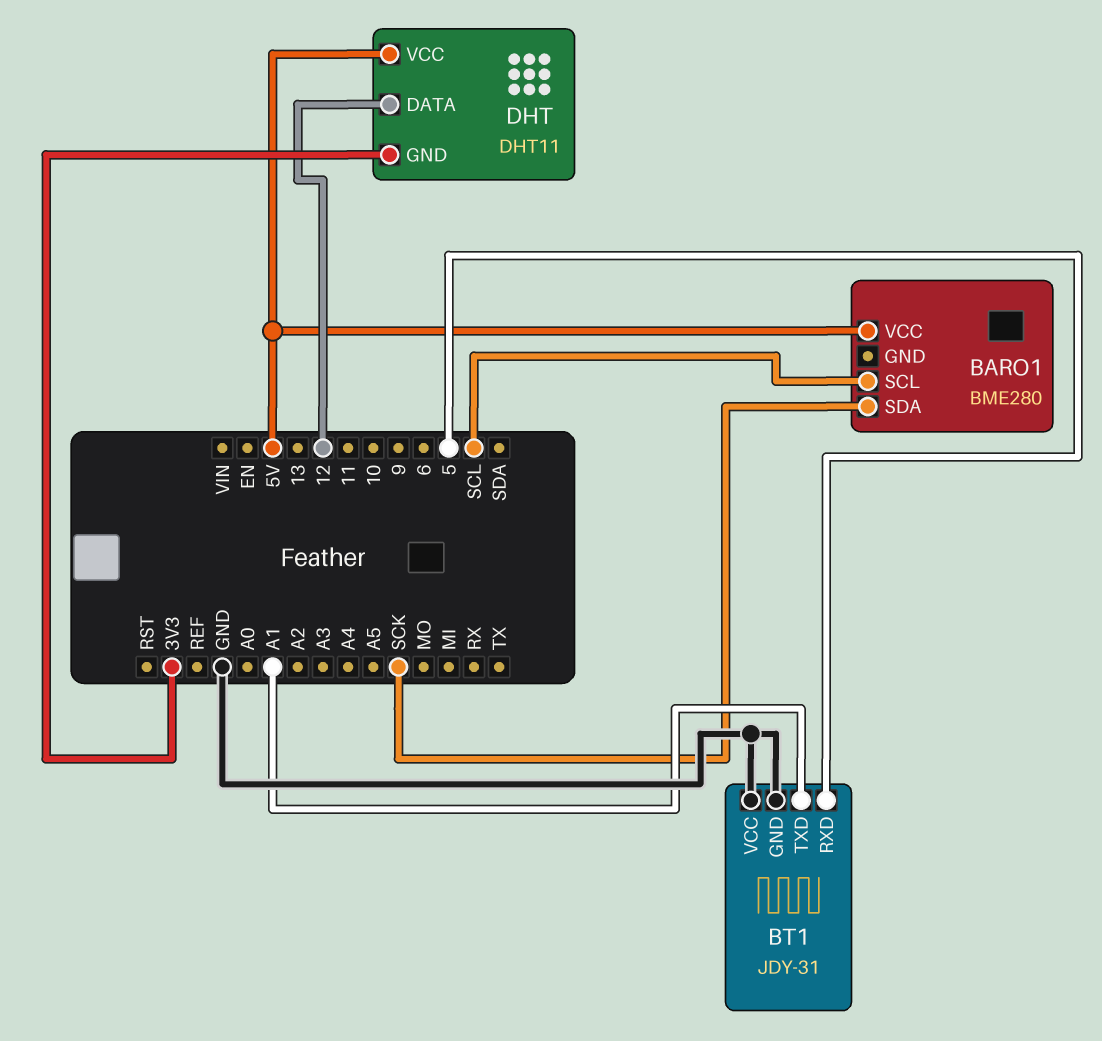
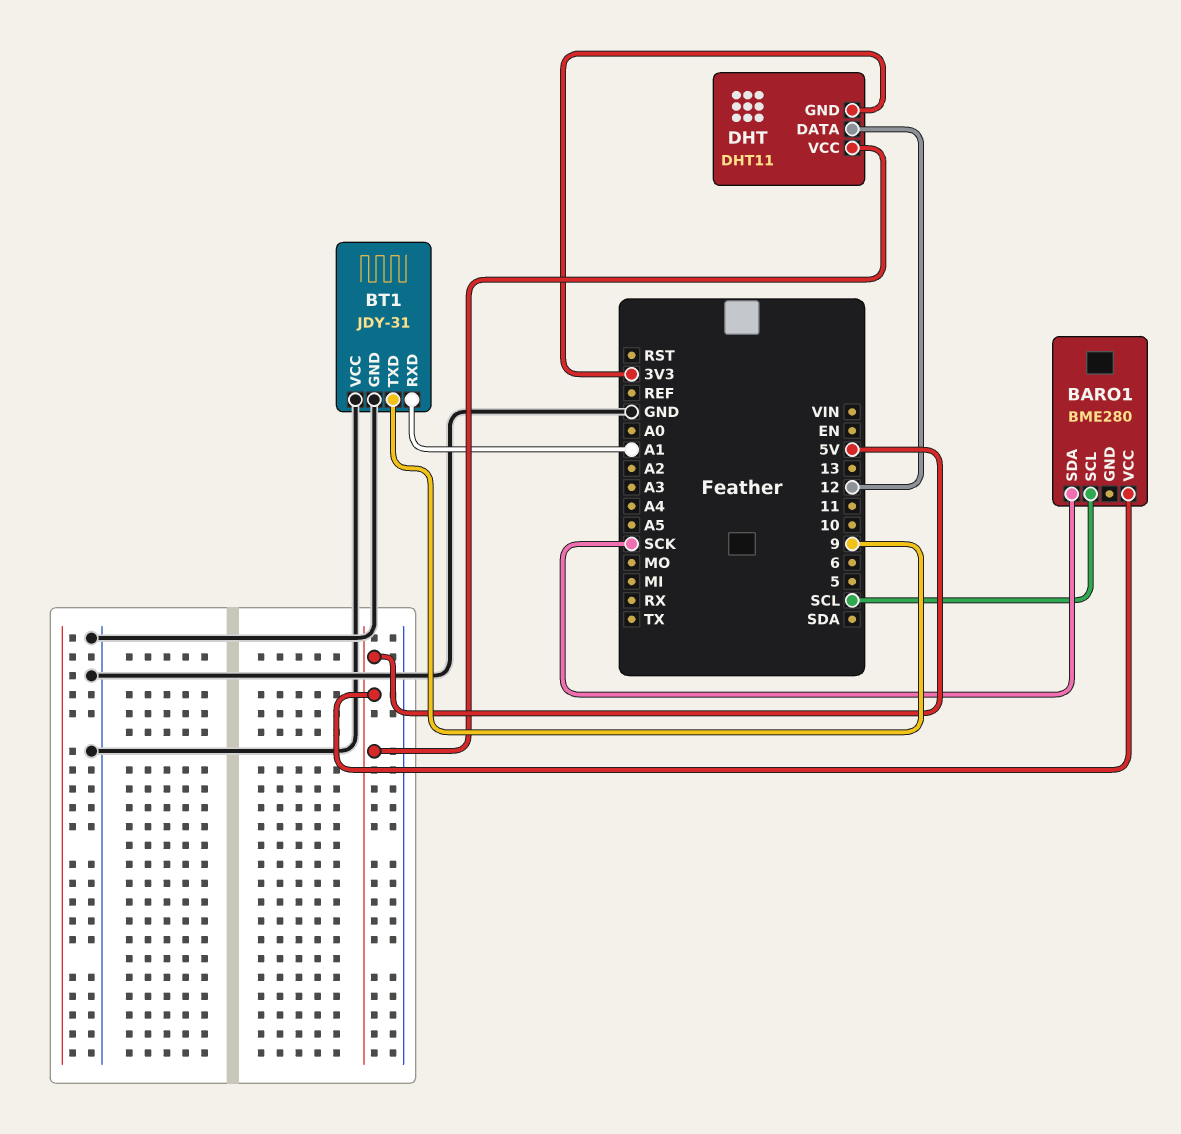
BT1 pin RXD: 5 -> A1
BT1 pin TXD: A1 -> 9

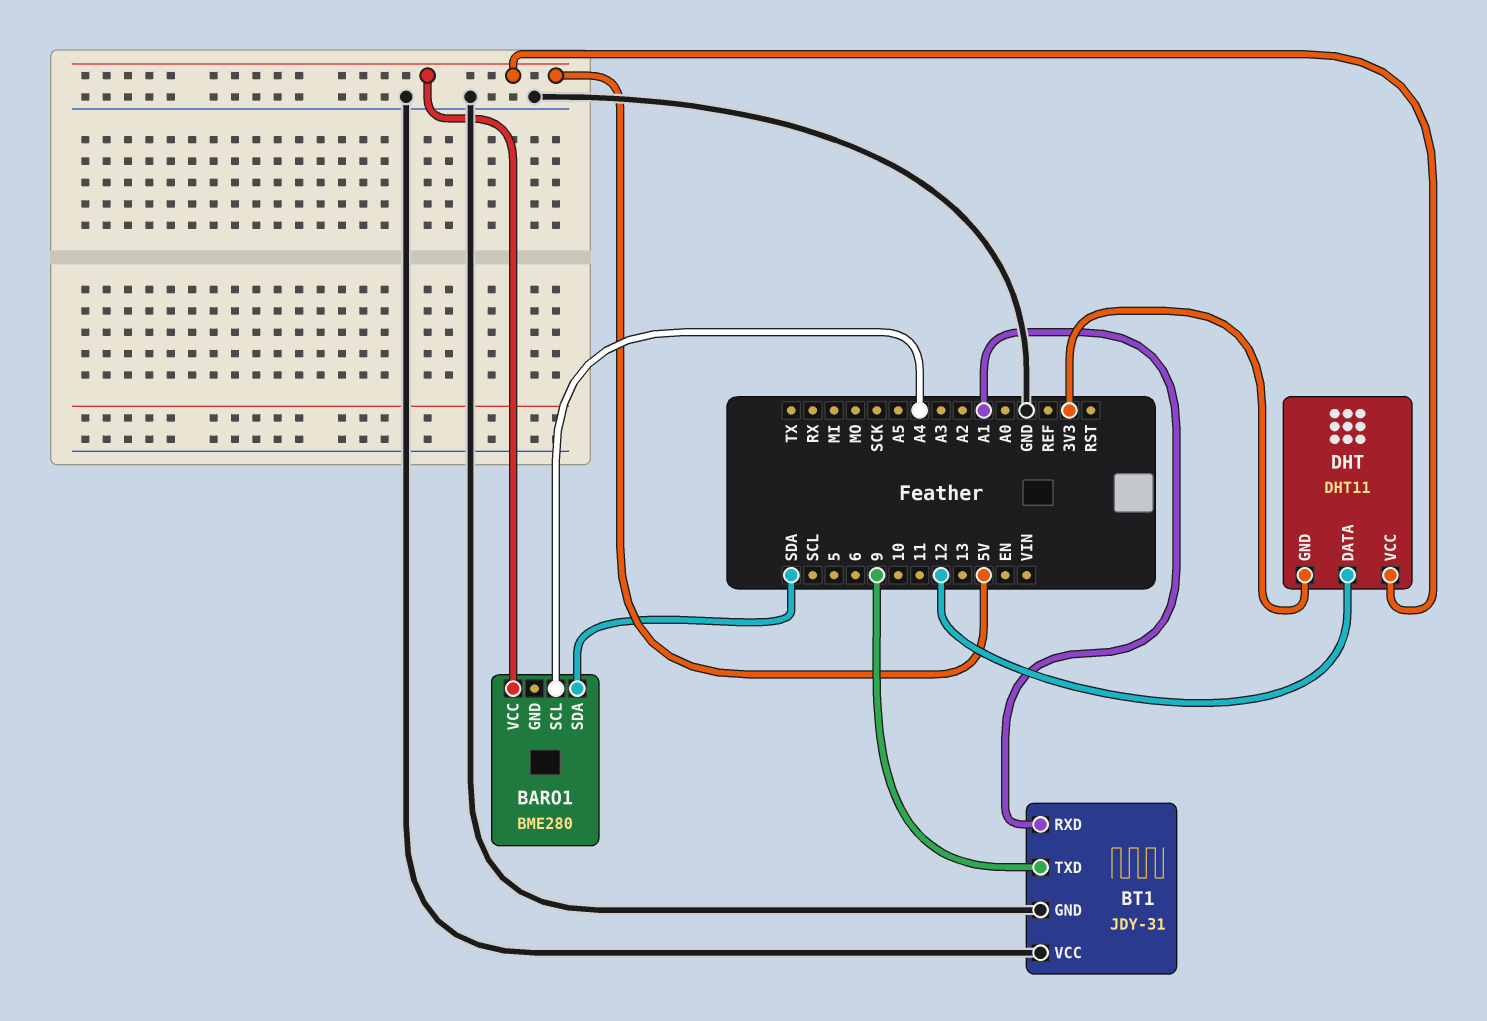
BARO1 pin SCL: SCL -> A4
BARO1 pin SDA: SCK -> SDA

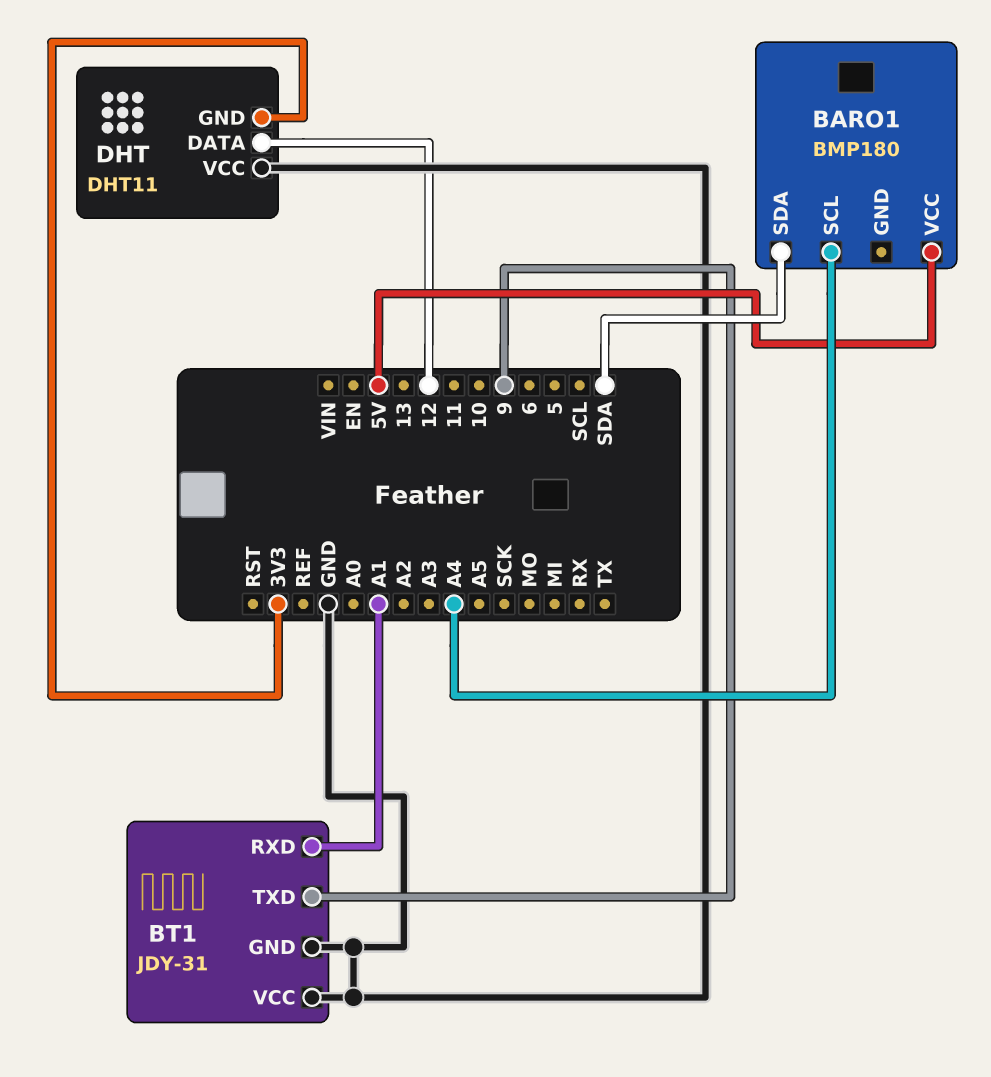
BARO1: BME280 -> BMP180
DHT pin VCC: 5V -> GND

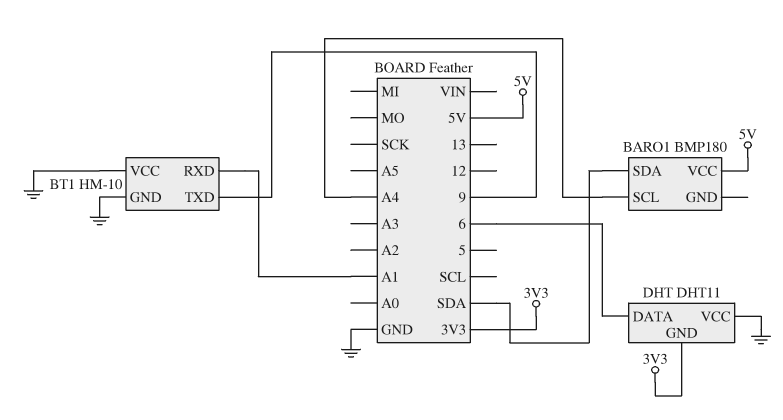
BT1: JDY-31 -> HM-10
DHT pin DATA: 12 -> 6

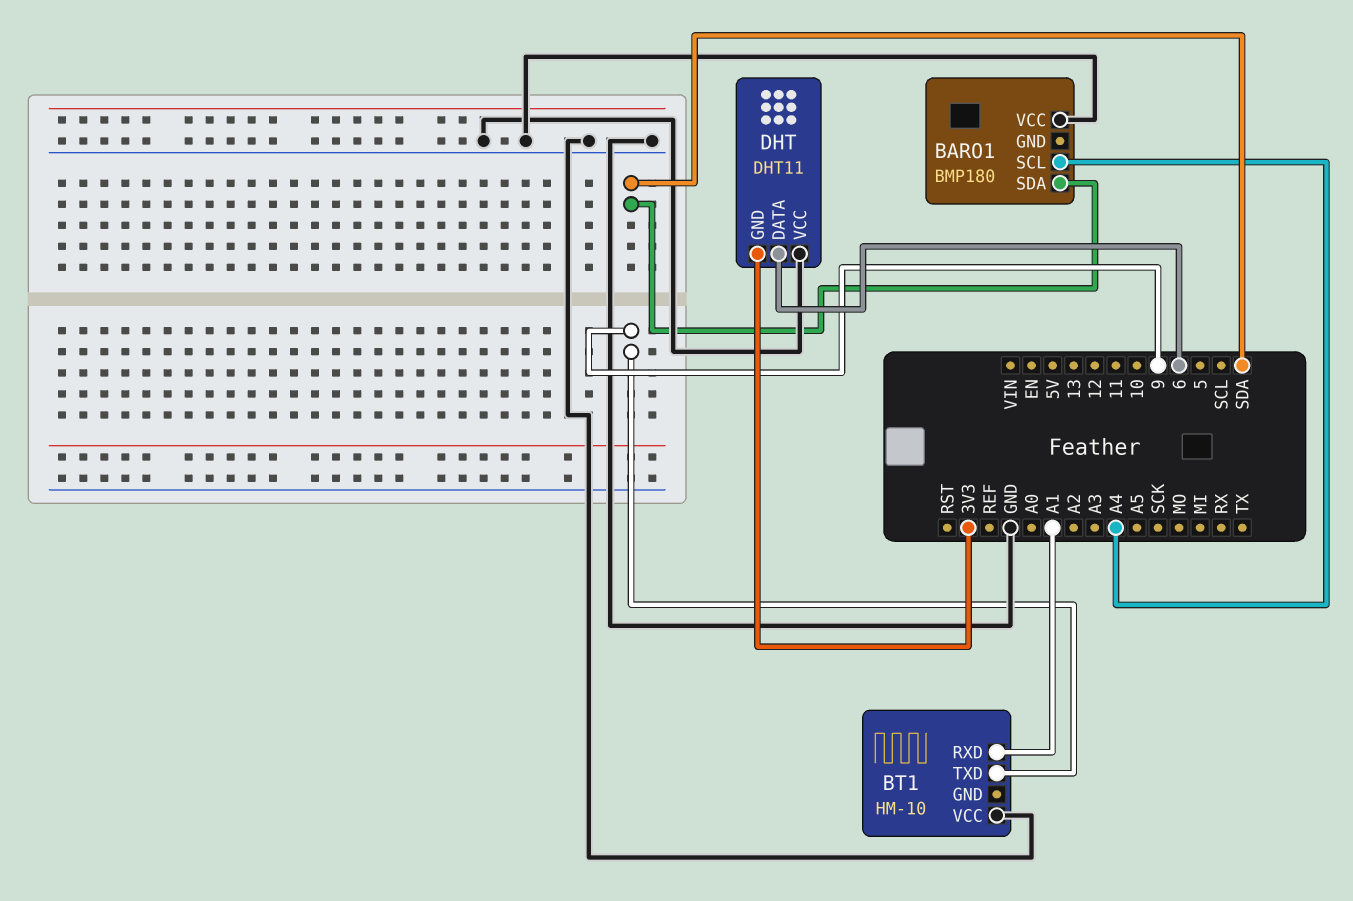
BARO1 pin VCC: 5V -> GND
BT1 pin GND: GND -> none

